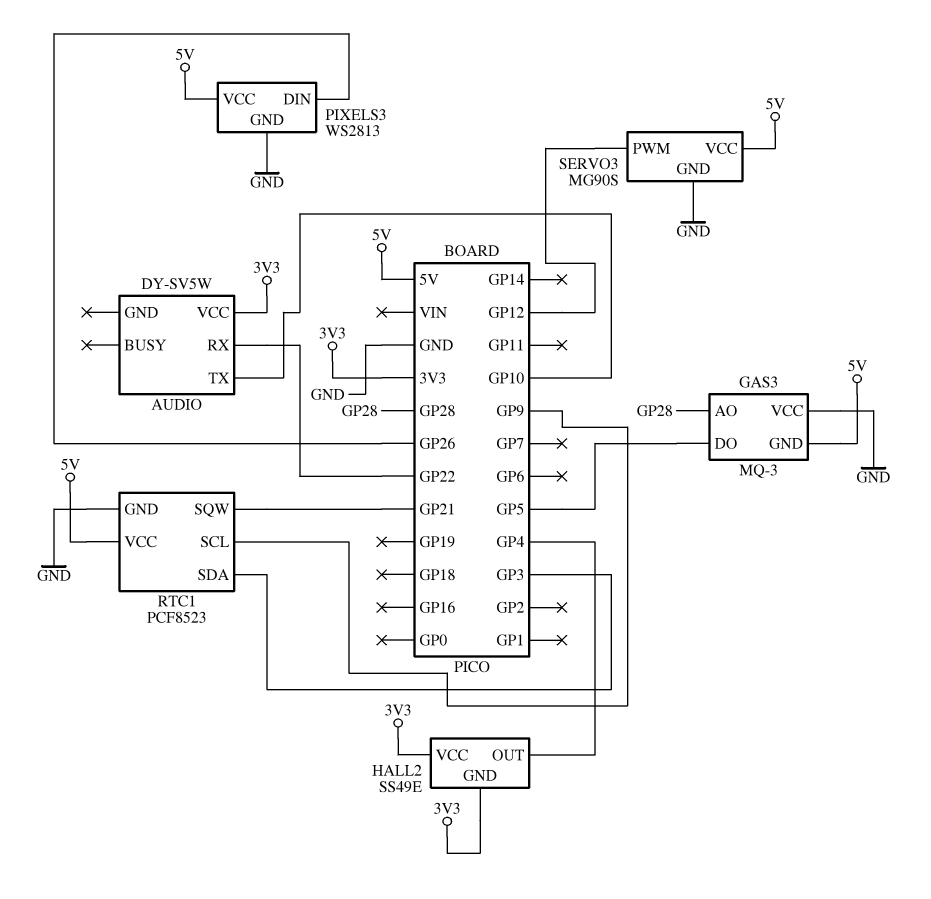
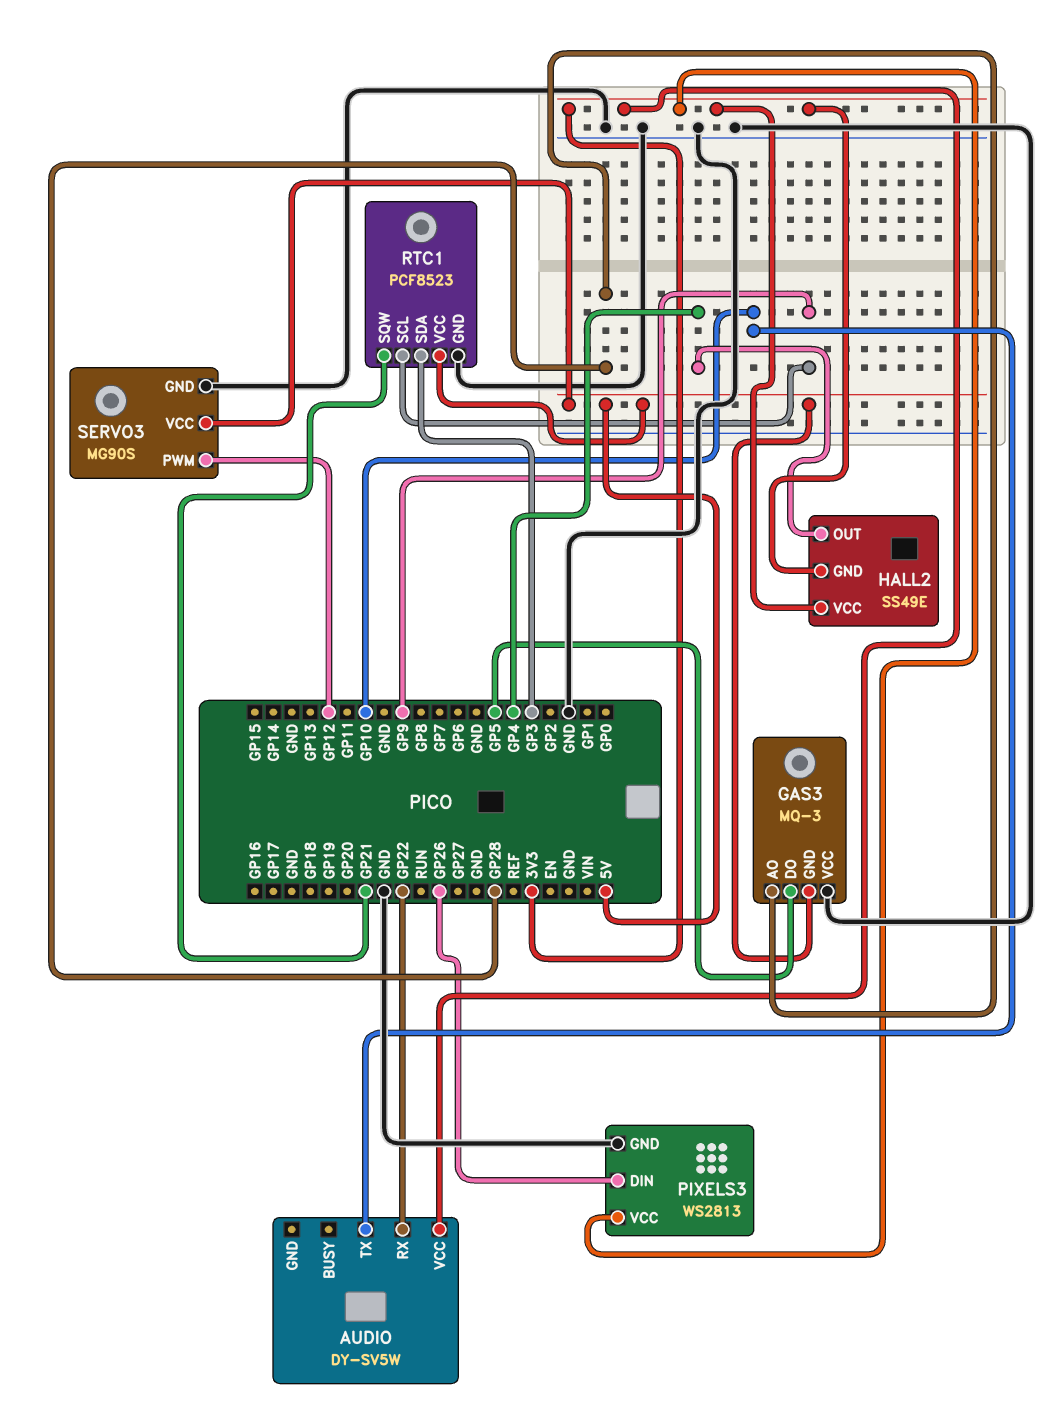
PIXELS3 pin VCC: 5V -> 3V3

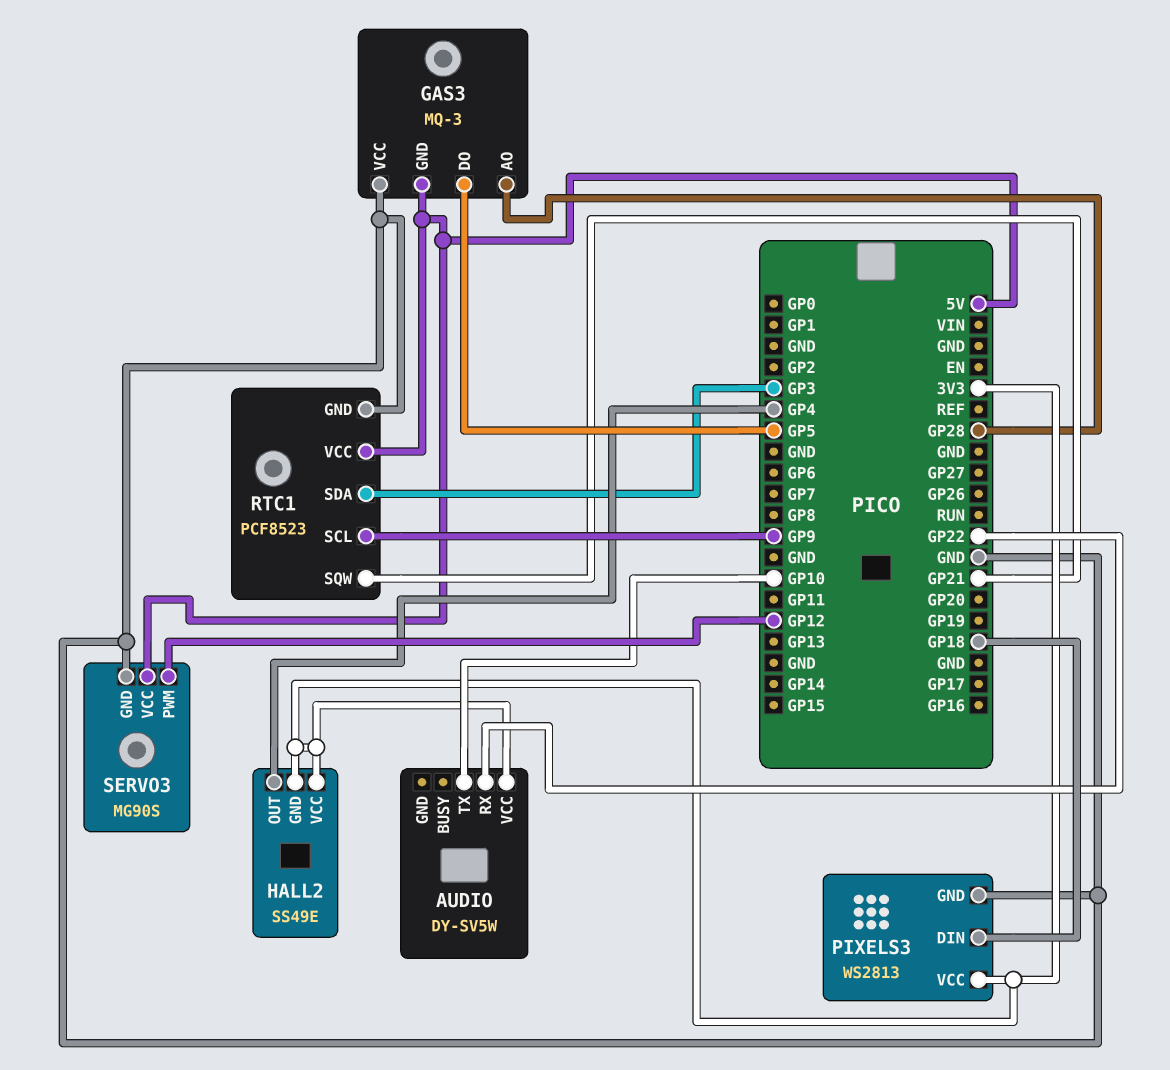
PIXELS3 pin DIN: GP26 -> GP18

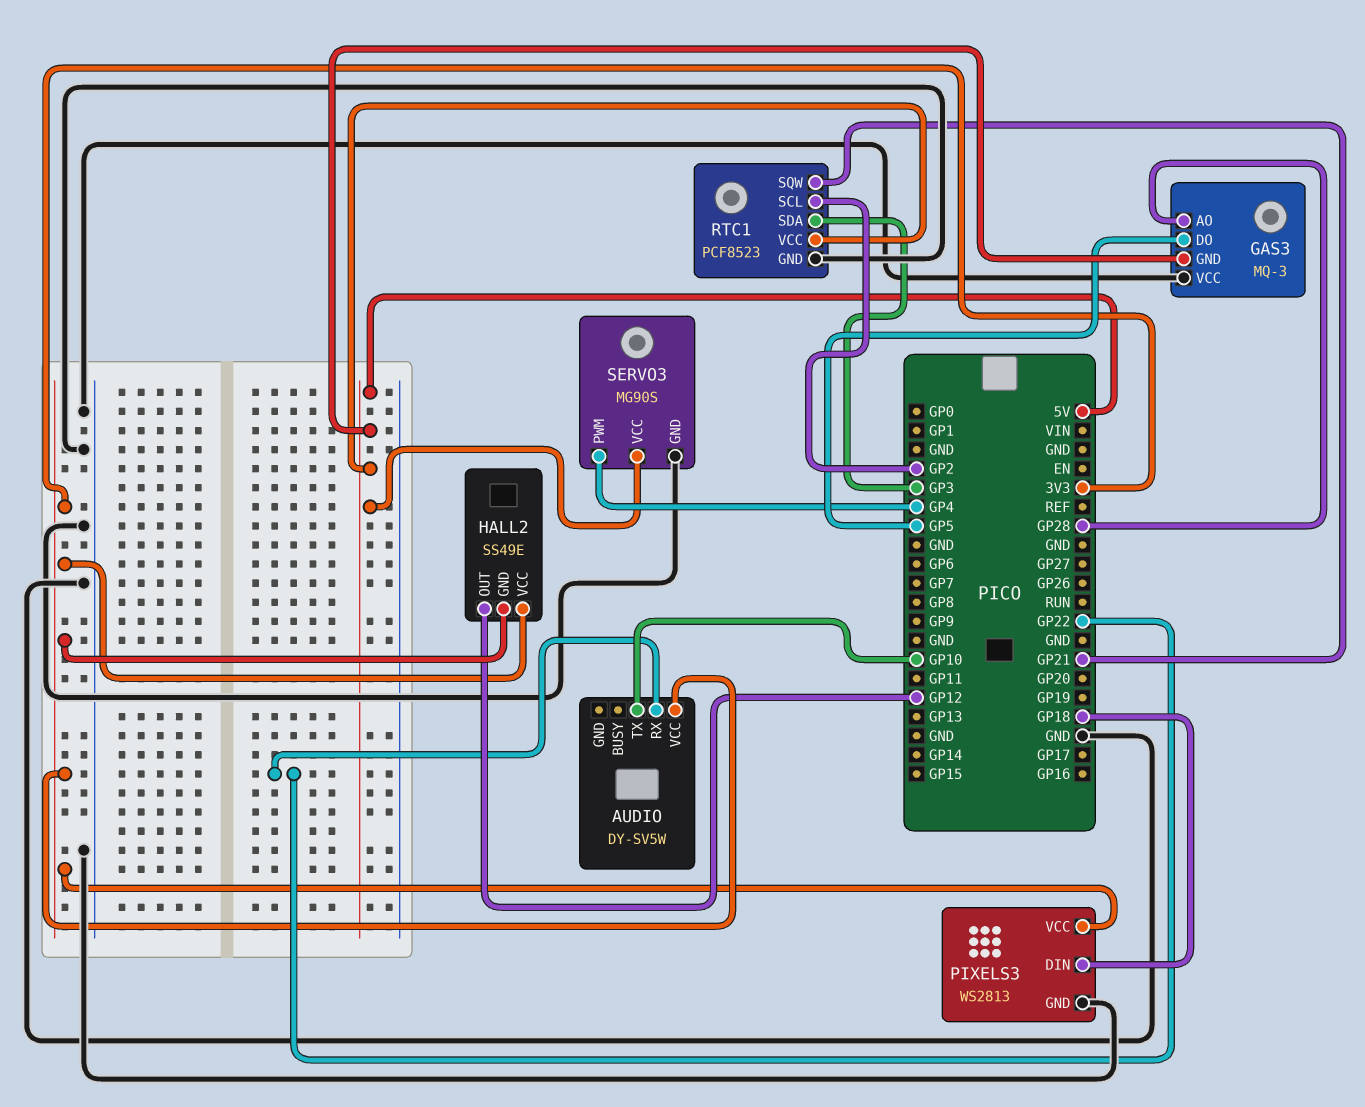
HALL2 pin OUT: GP4 -> GP12
RTC1 pin SCL: GP9 -> GP2
SERVO3 pin PWM: GP12 -> GP4

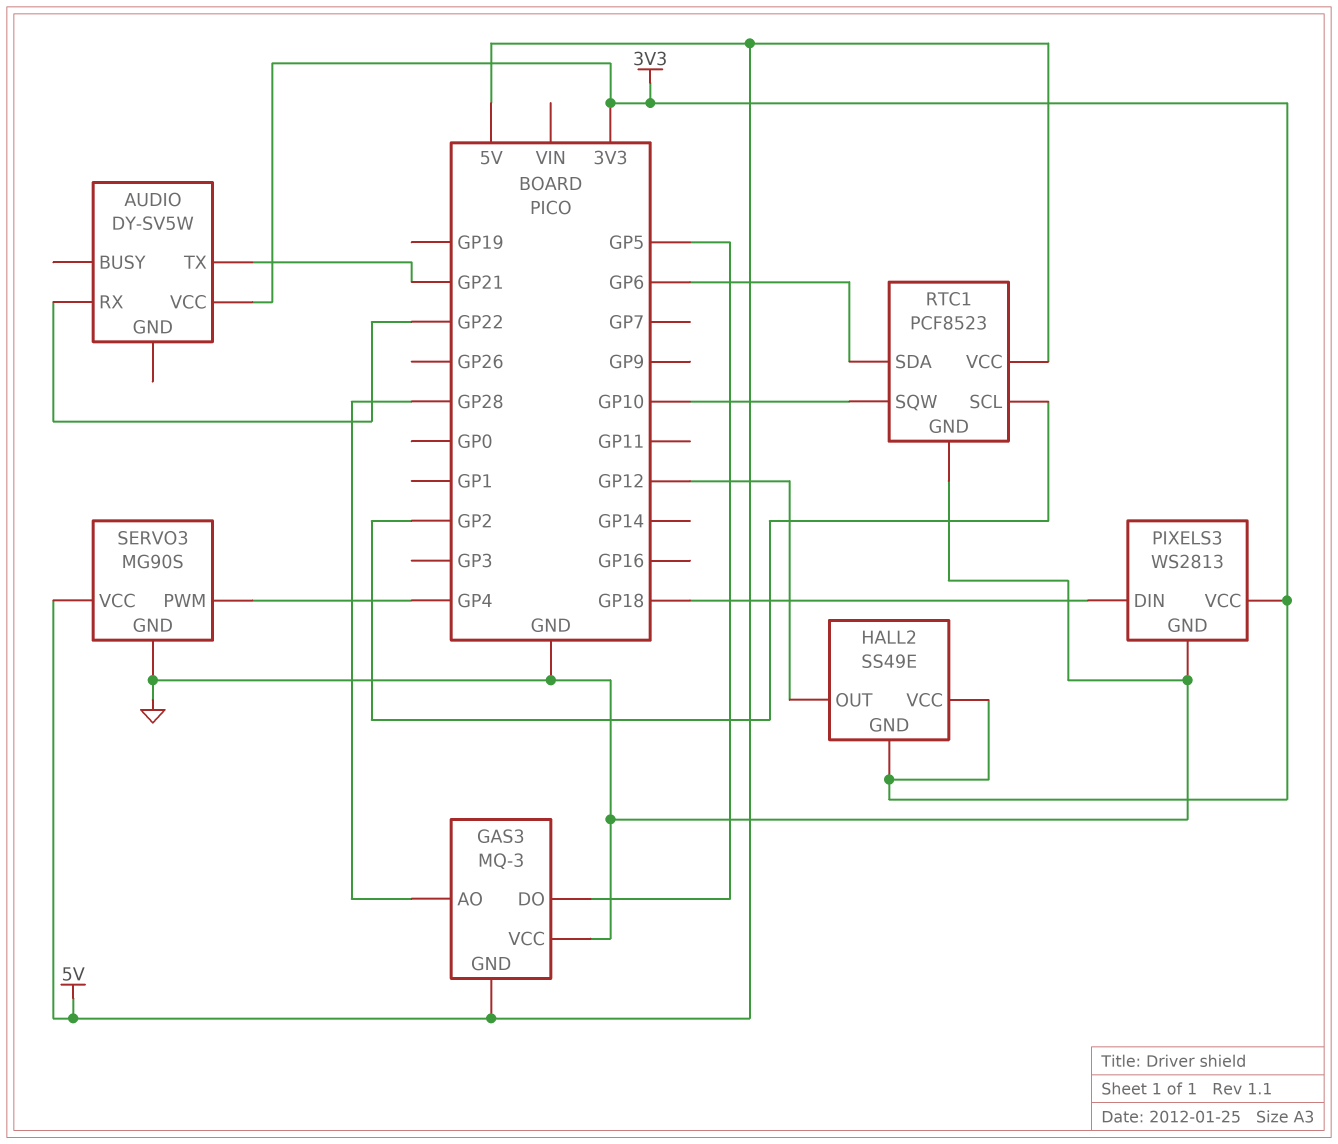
AUDIO pin TX: GP10 -> GP21
RTC1 pin SDA: GP3 -> GP6
RTC1 pin SQW: GP21 -> GP10

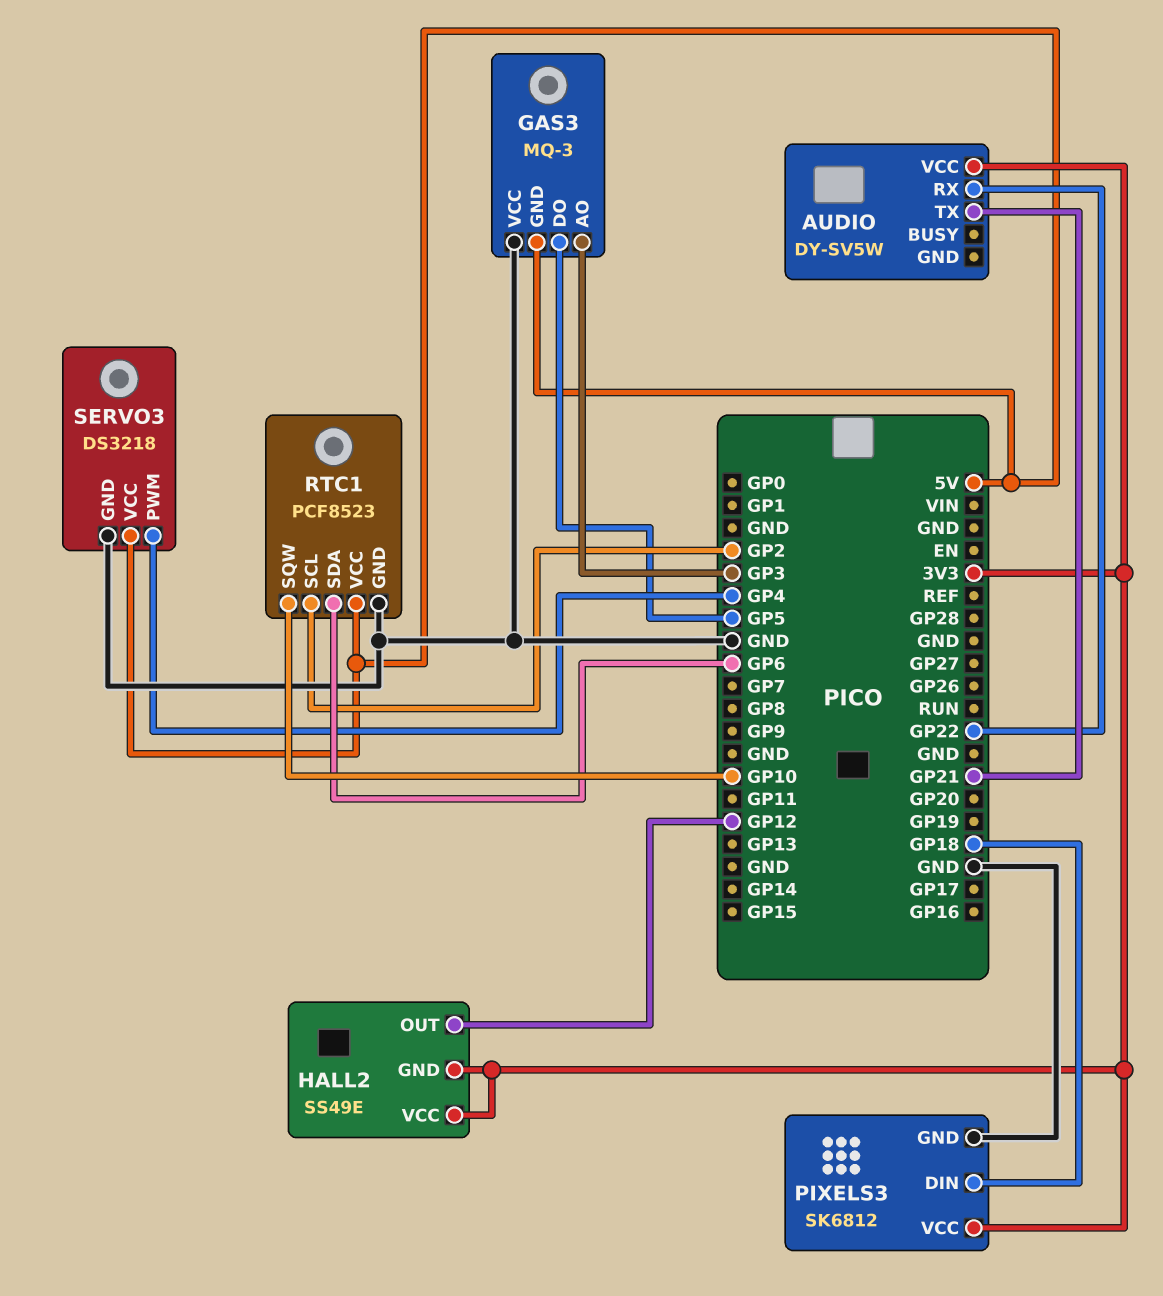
GAS3 pin AO: GP28 -> GP3
PIXELS3: WS2813 -> SK6812
SERVO3: MG90S -> DS3218

